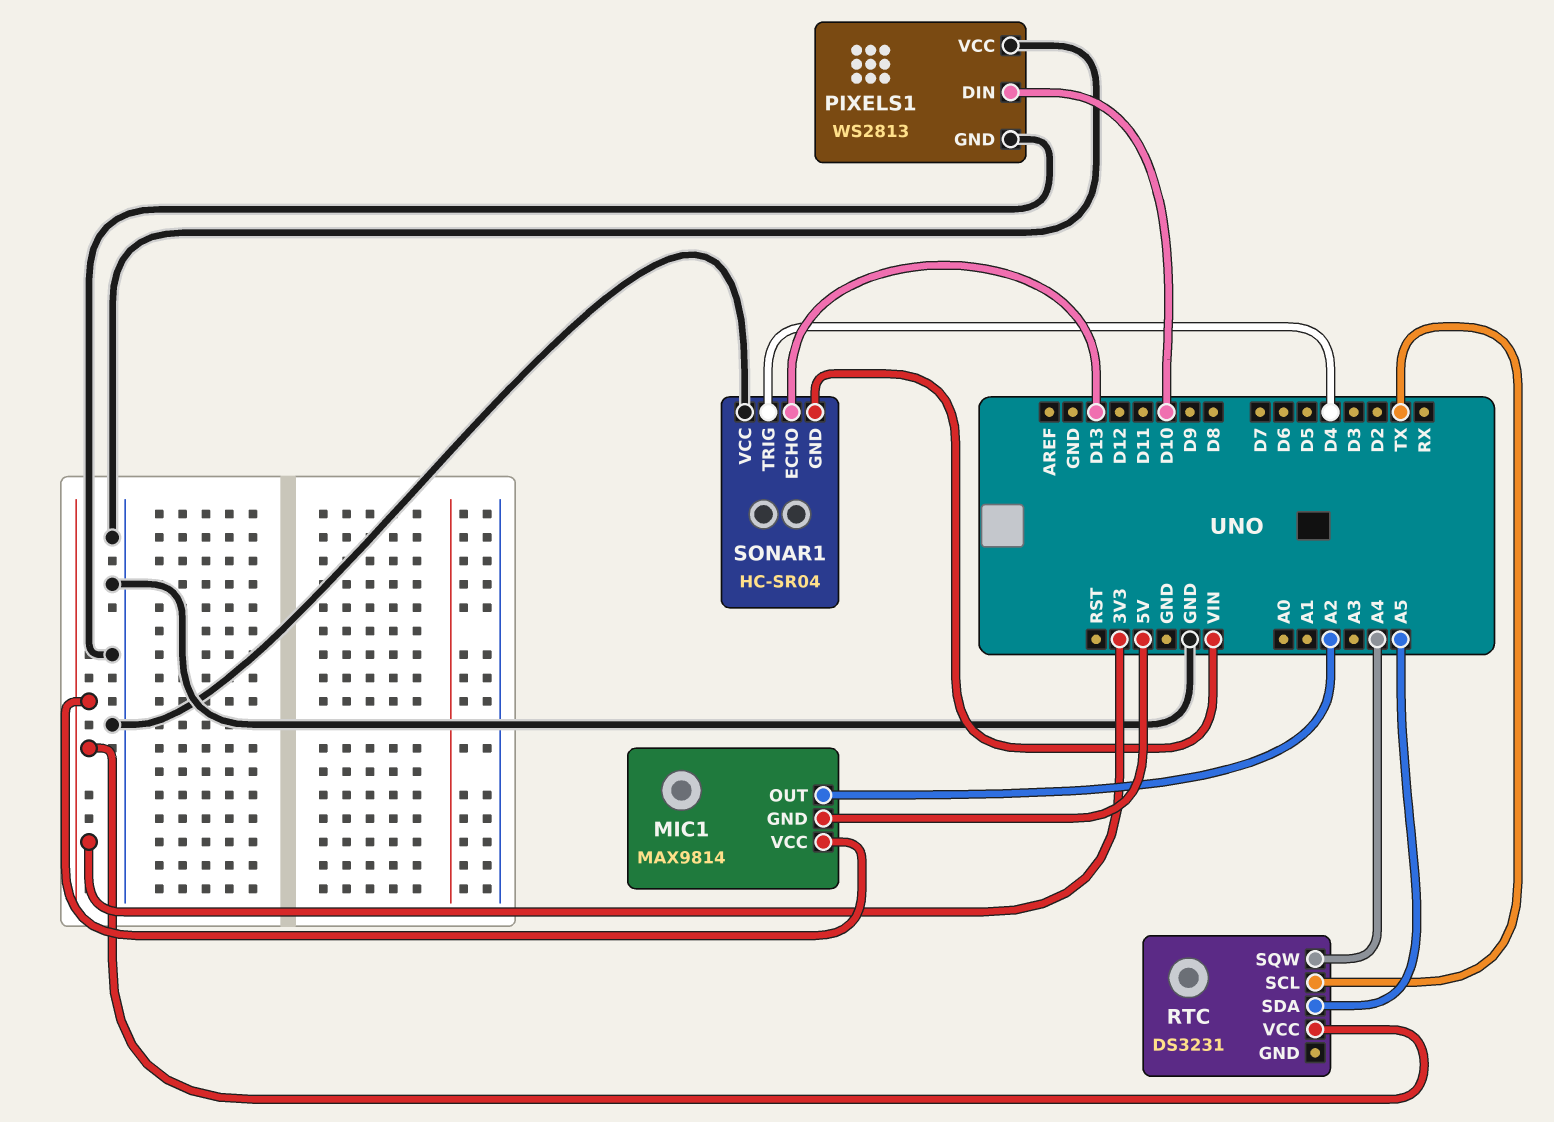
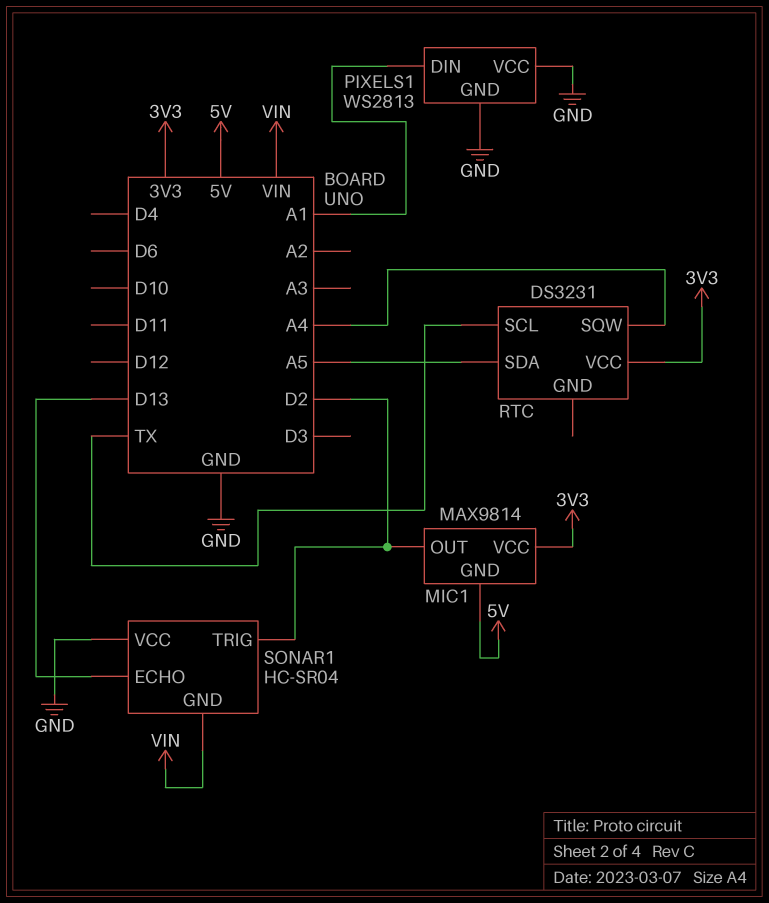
MIC1 pin OUT: A2 -> D2
PIXELS1 pin DIN: D10 -> A1
SONAR1 pin TRIG: D4 -> D2

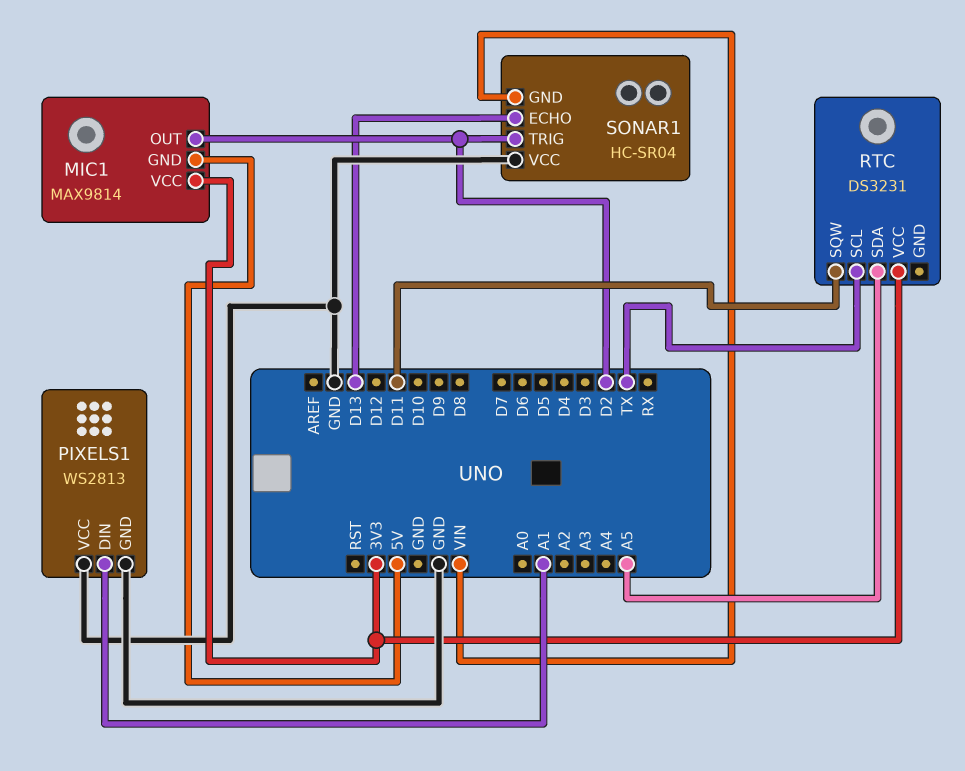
RTC pin SQW: A4 -> D11

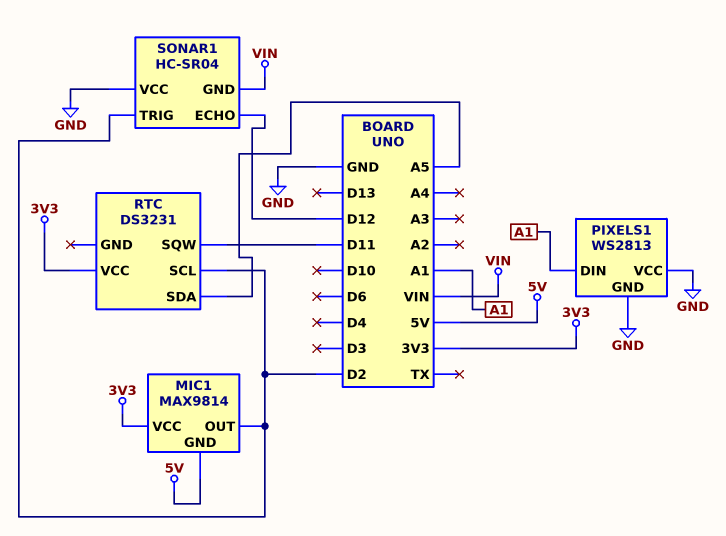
RTC pin SCL: TX -> D2
SONAR1 pin ECHO: D13 -> D12

